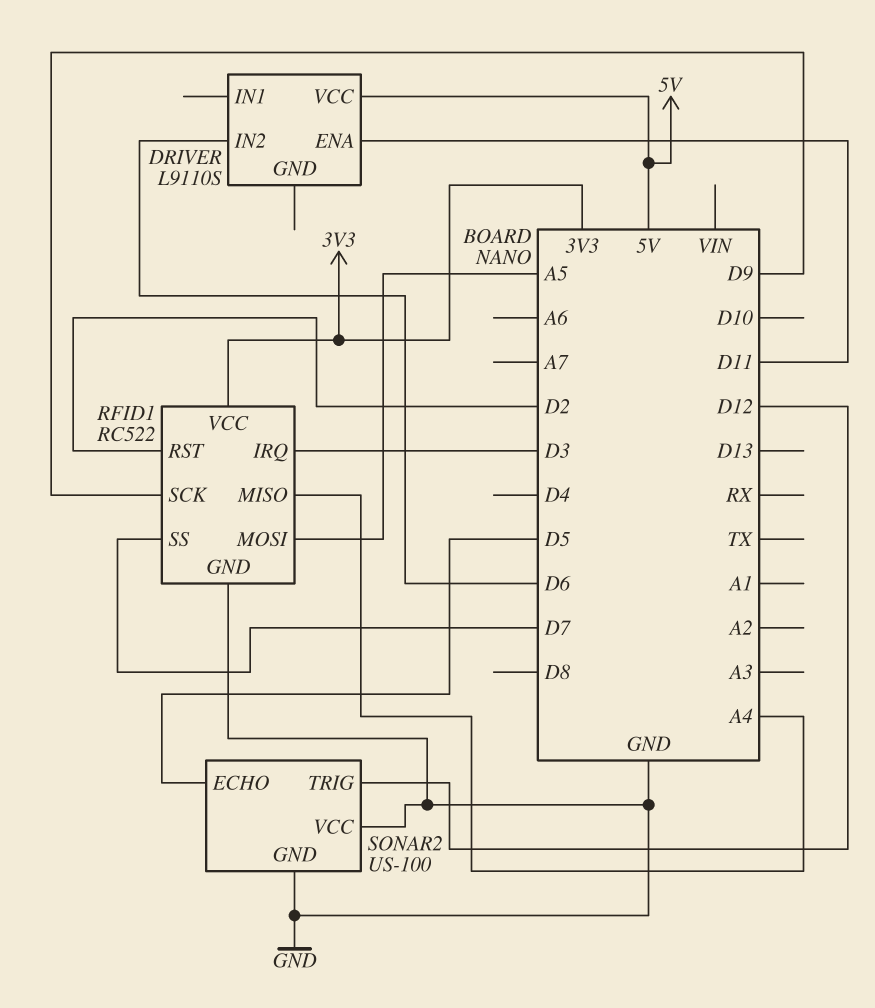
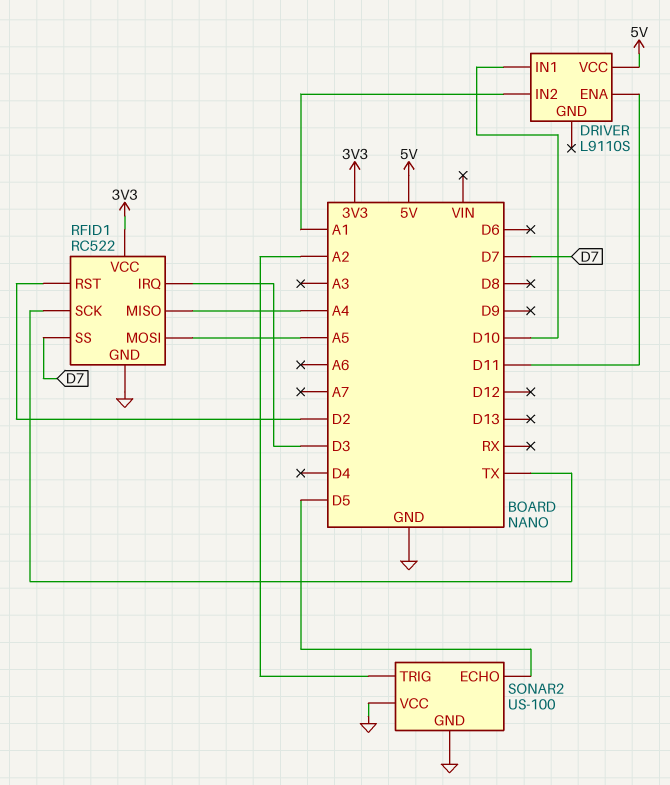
DRIVER pin IN1: none -> D10
DRIVER pin IN2: D6 -> A1
RFID1 pin SCK: D9 -> TX
SONAR2 pin TRIG: D12 -> A2

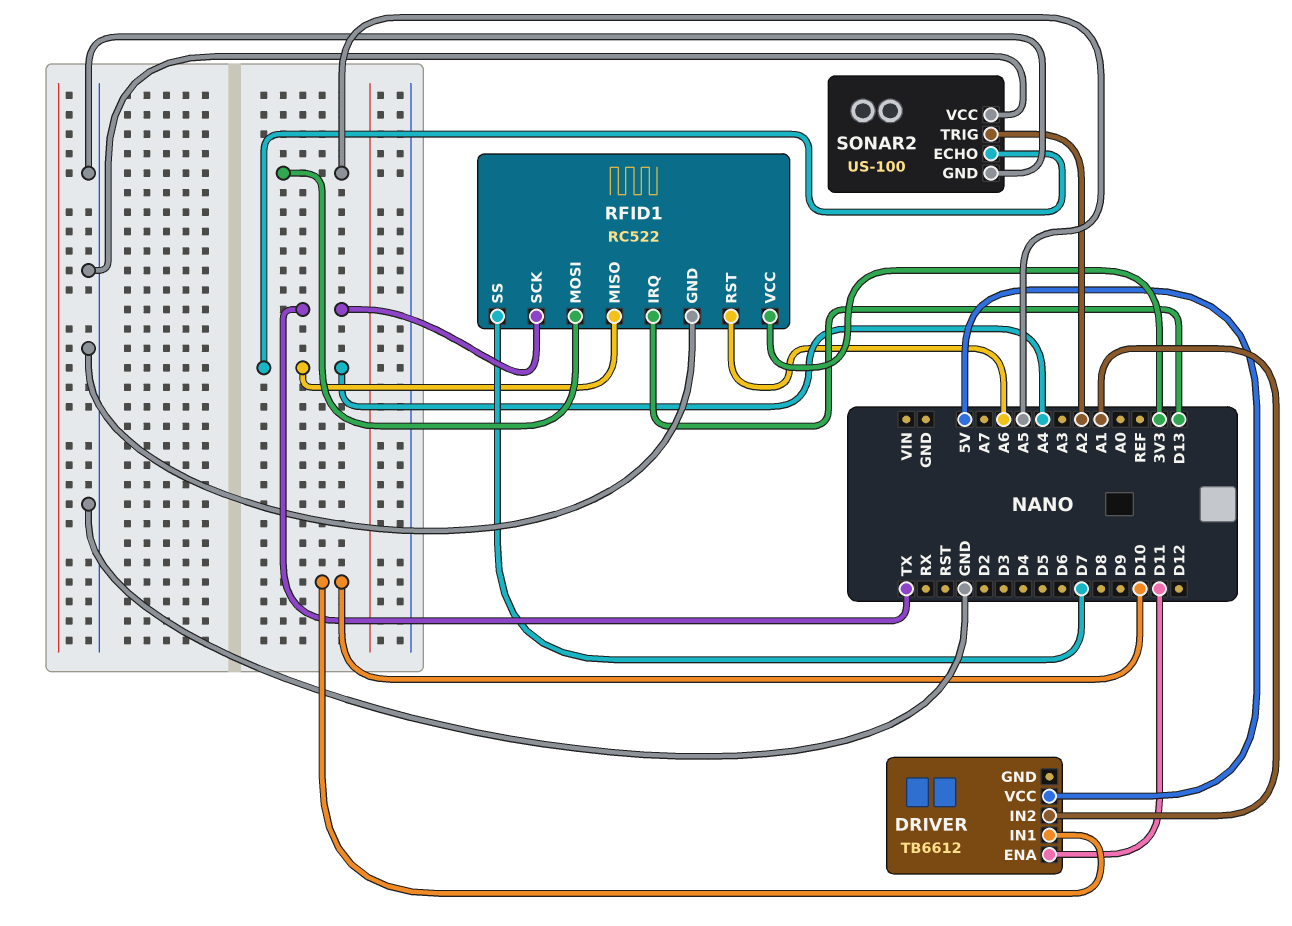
DRIVER: L9110S -> TB6612
RFID1 pin IRQ: D3 -> D13
RFID1 pin RST: D2 -> A6
SONAR2 pin ECHO: D5 -> A4

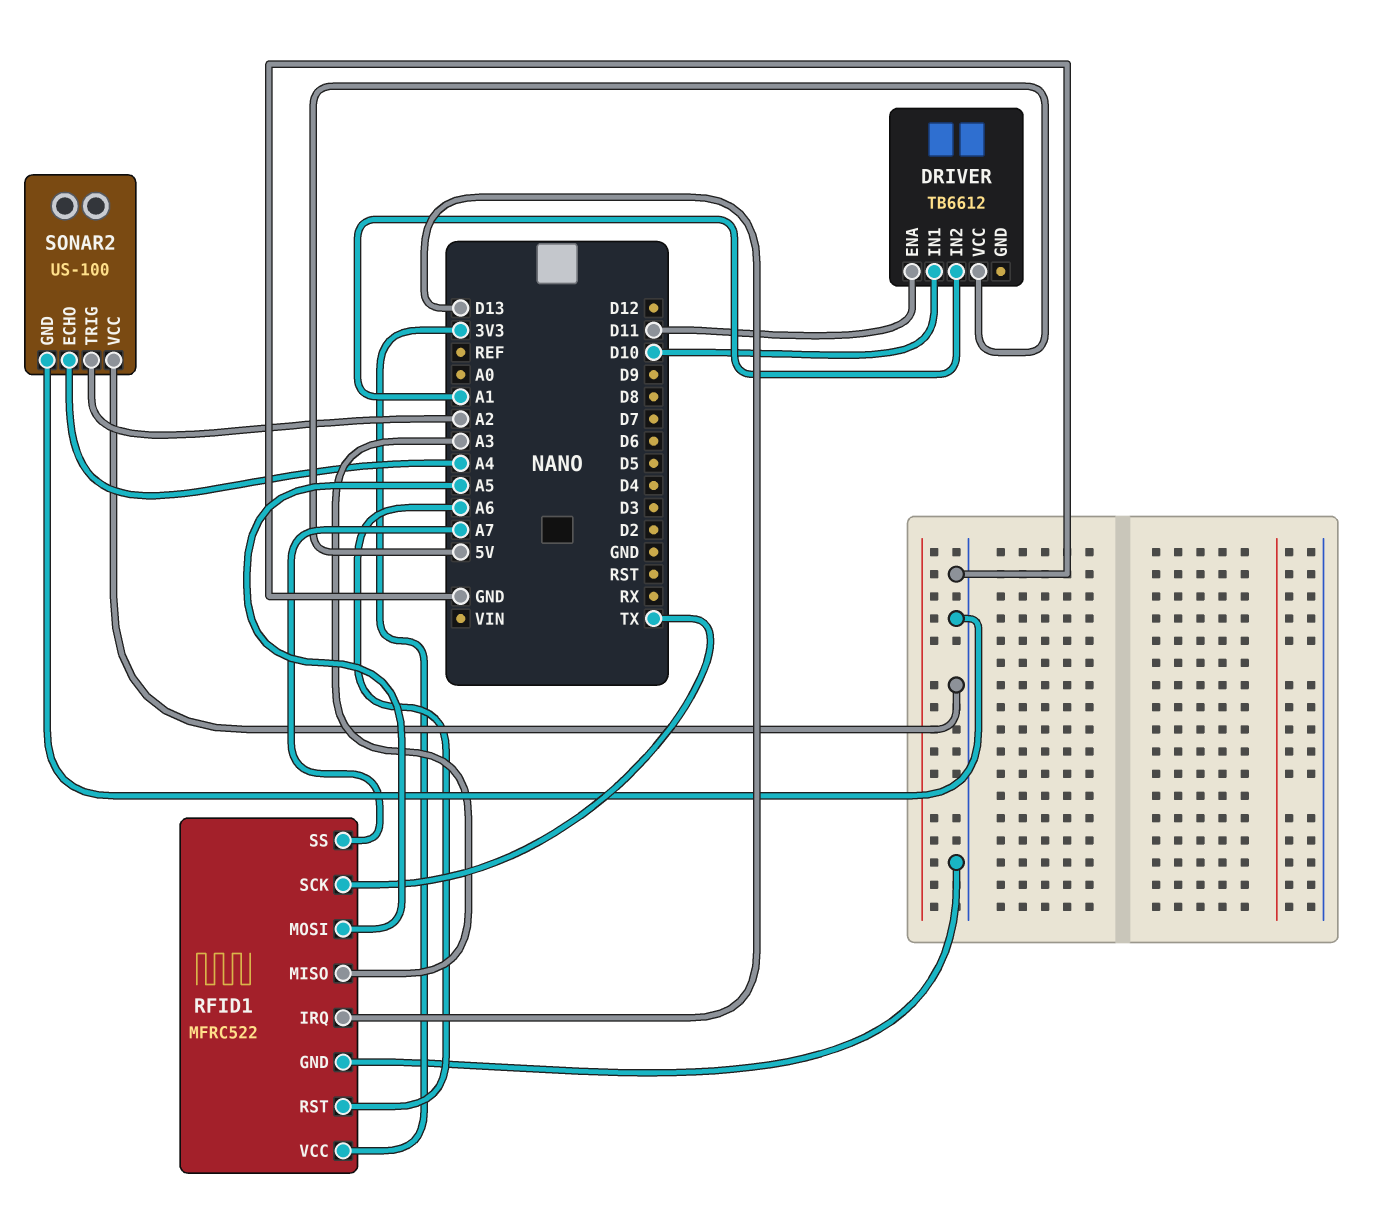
RFID1: RC522 -> MFRC522
RFID1 pin MISO: A4 -> A3
RFID1 pin SS: D7 -> A7

